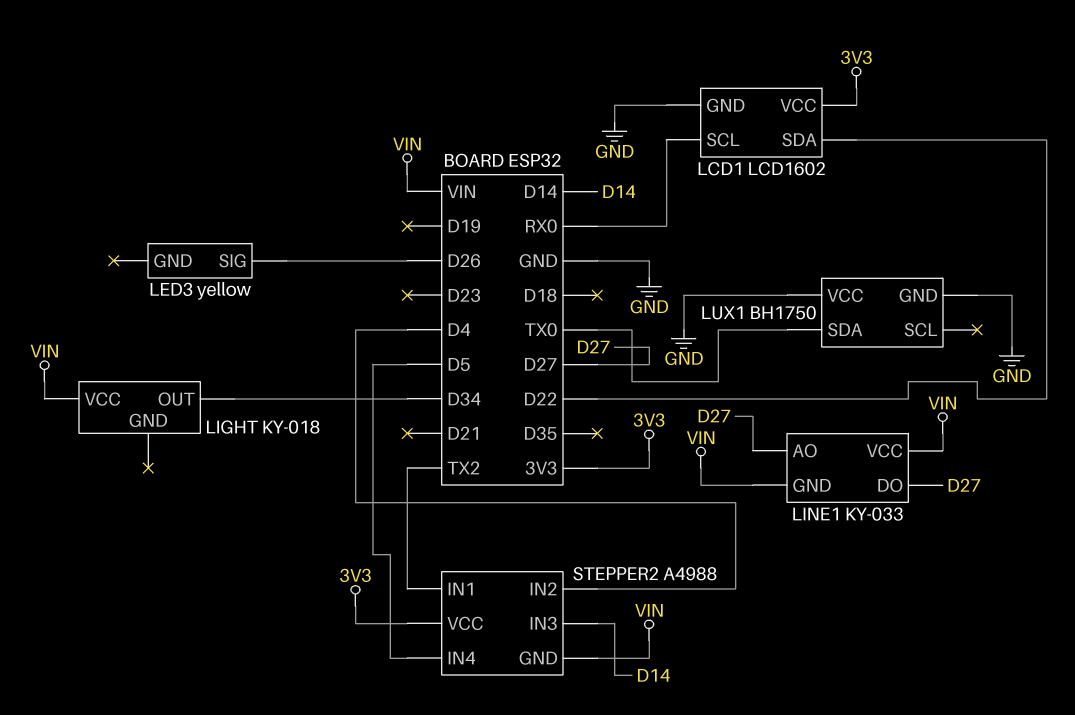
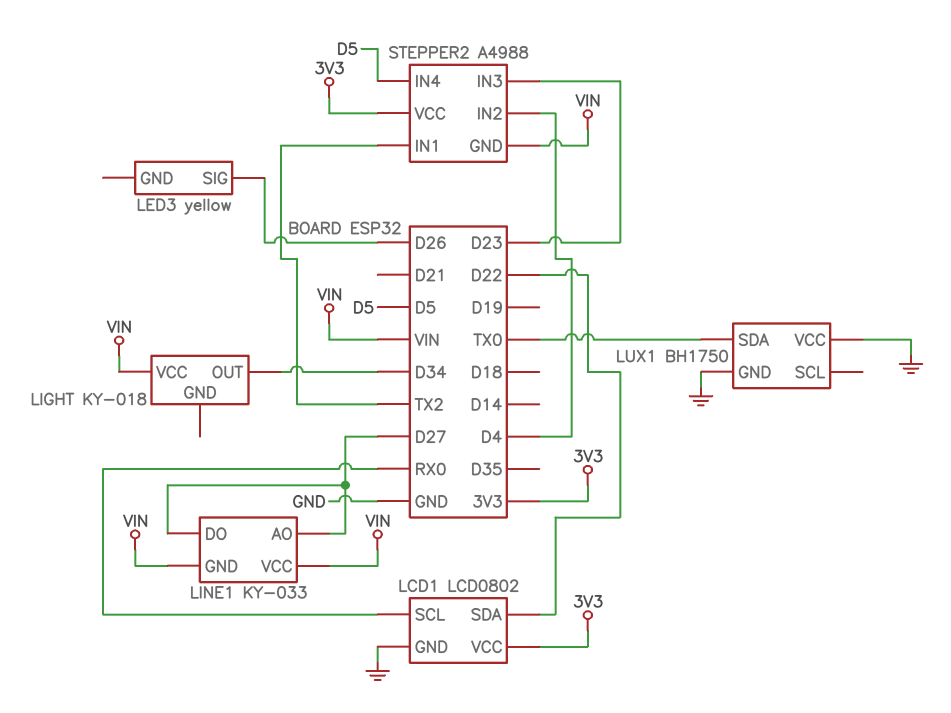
LCD1: LCD1602 -> LCD0802
STEPPER2 pin IN3: D14 -> D23

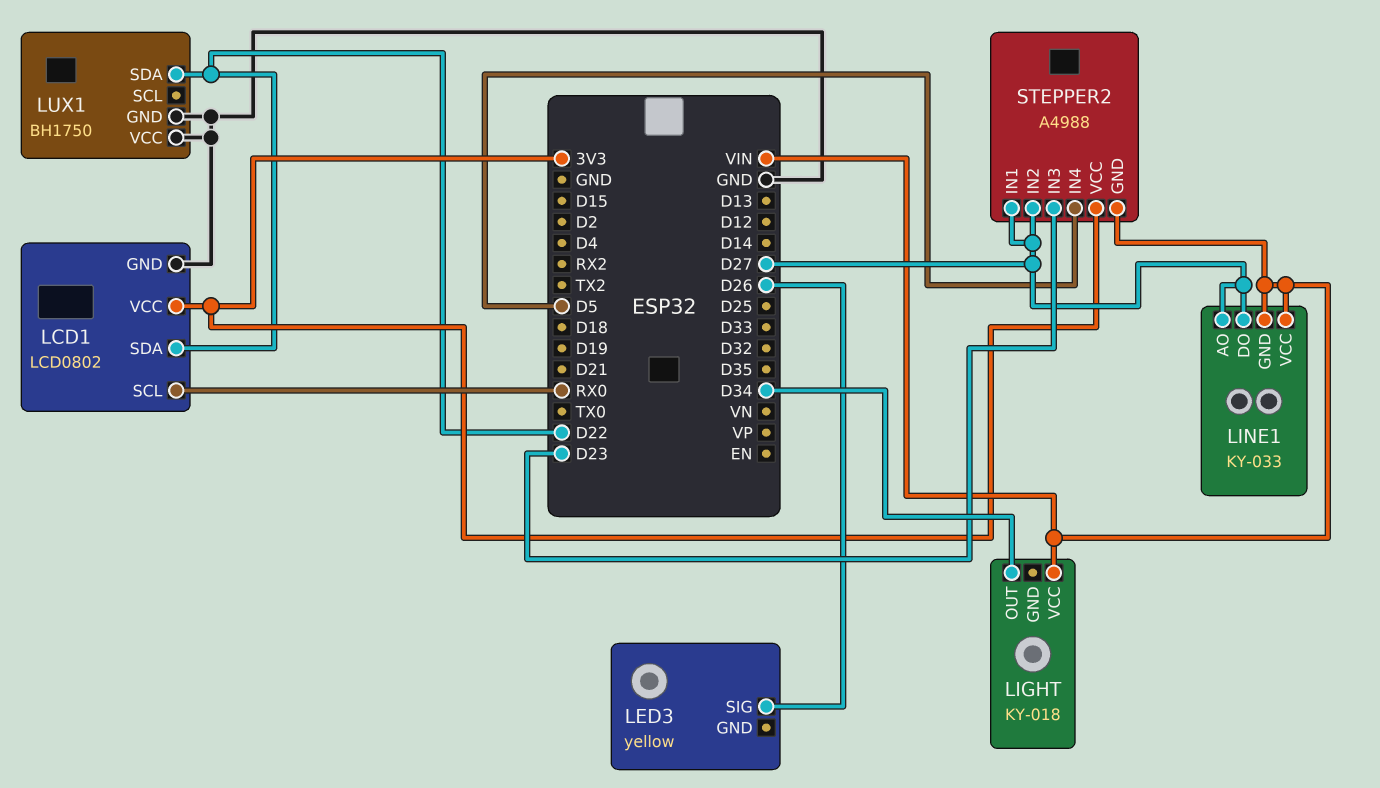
LUX1 pin SDA: TX0 -> D22
STEPPER2 pin IN1: TX2 -> D27
STEPPER2 pin IN2: D4 -> D27

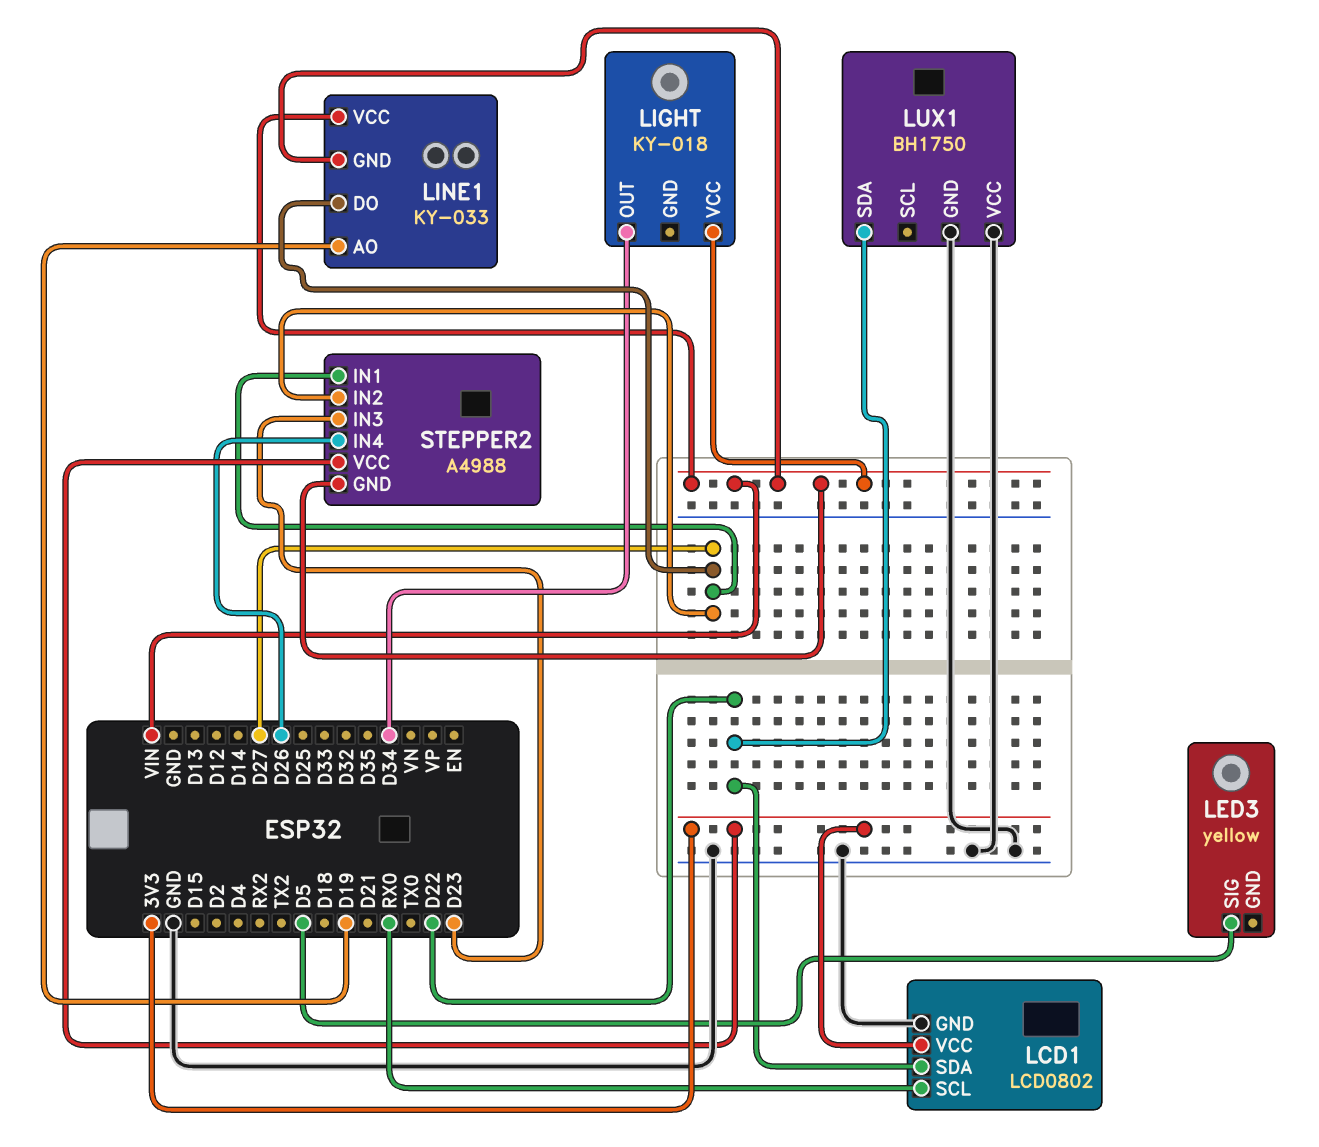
LED3 pin SIG: D26 -> D5
LINE1 pin AO: D27 -> D19
STEPPER2 pin IN4: D5 -> D26

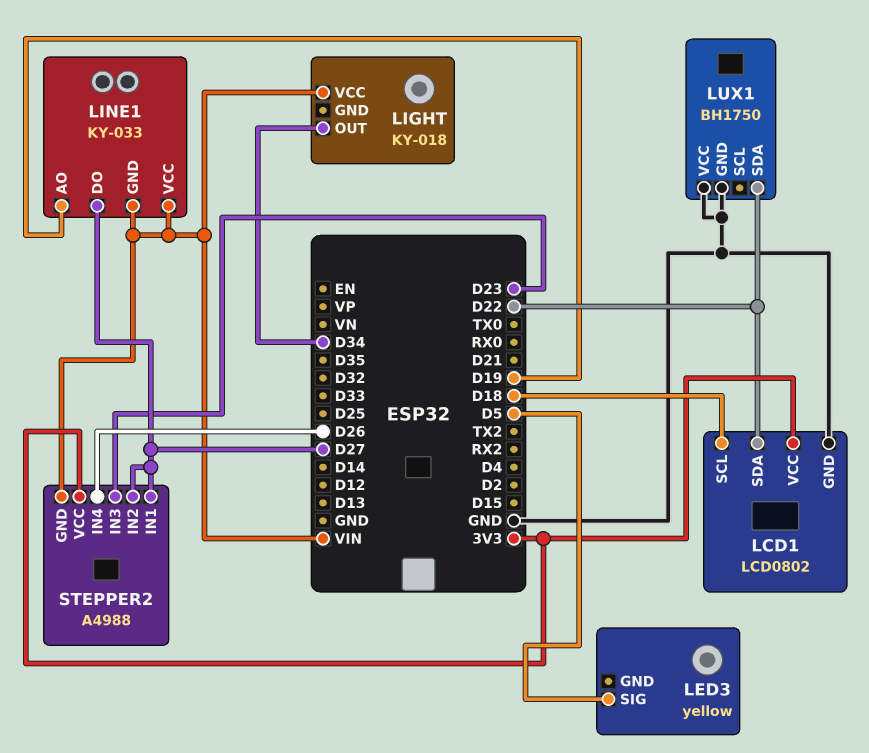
LCD1 pin SCL: RX0 -> D18

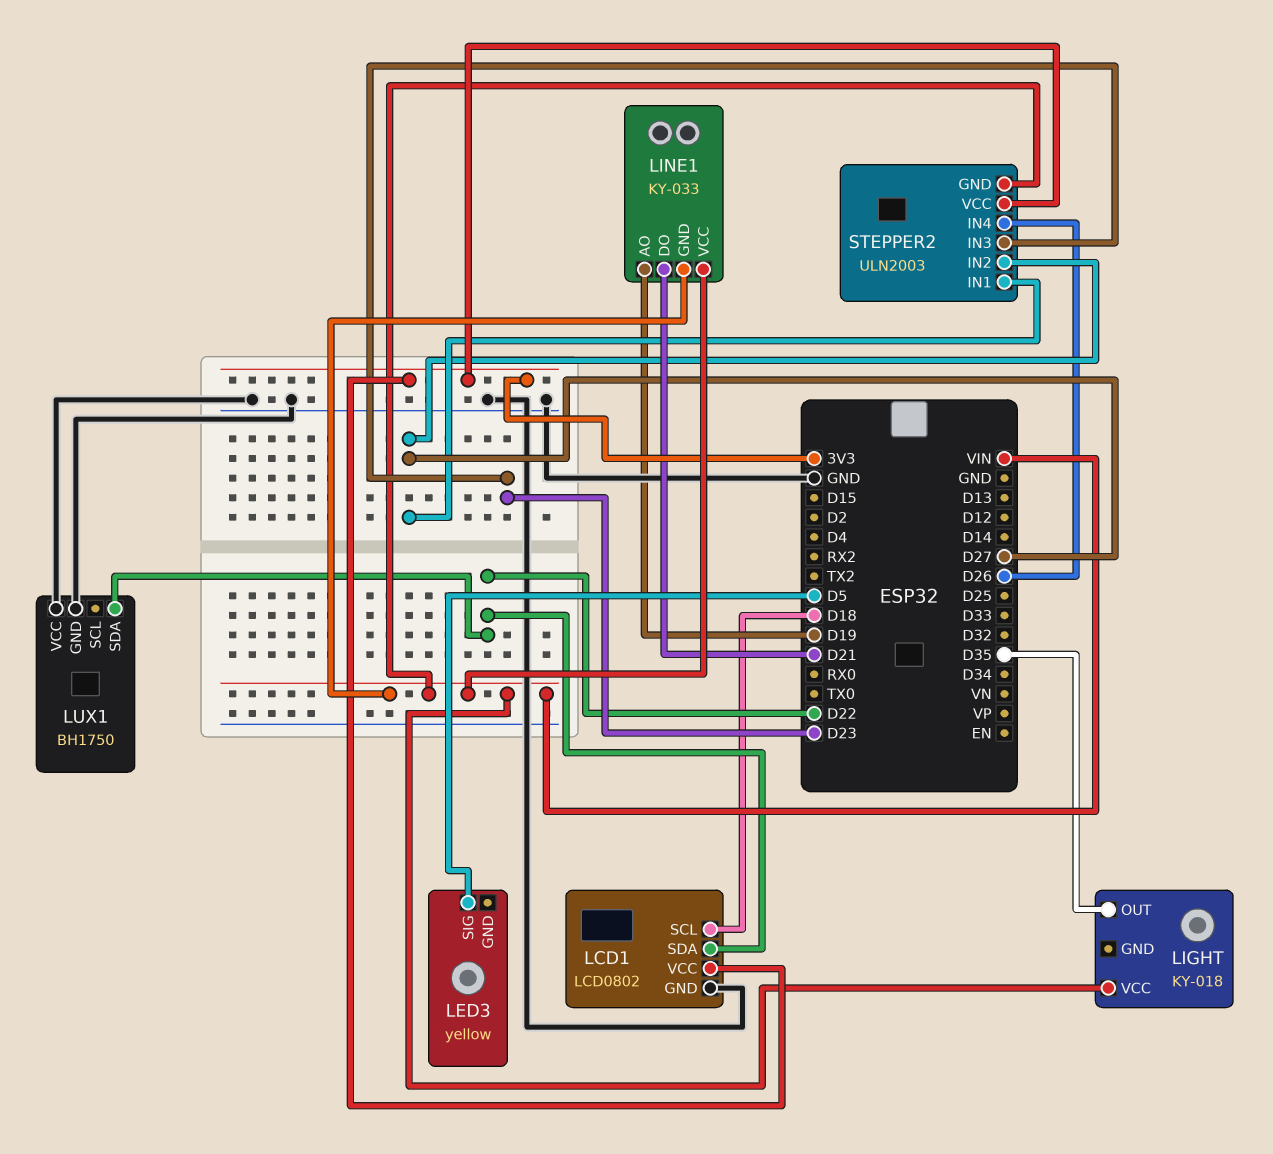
LIGHT pin OUT: D34 -> D35
LINE1 pin DO: D27 -> D21
STEPPER2: A4988 -> ULN2003

